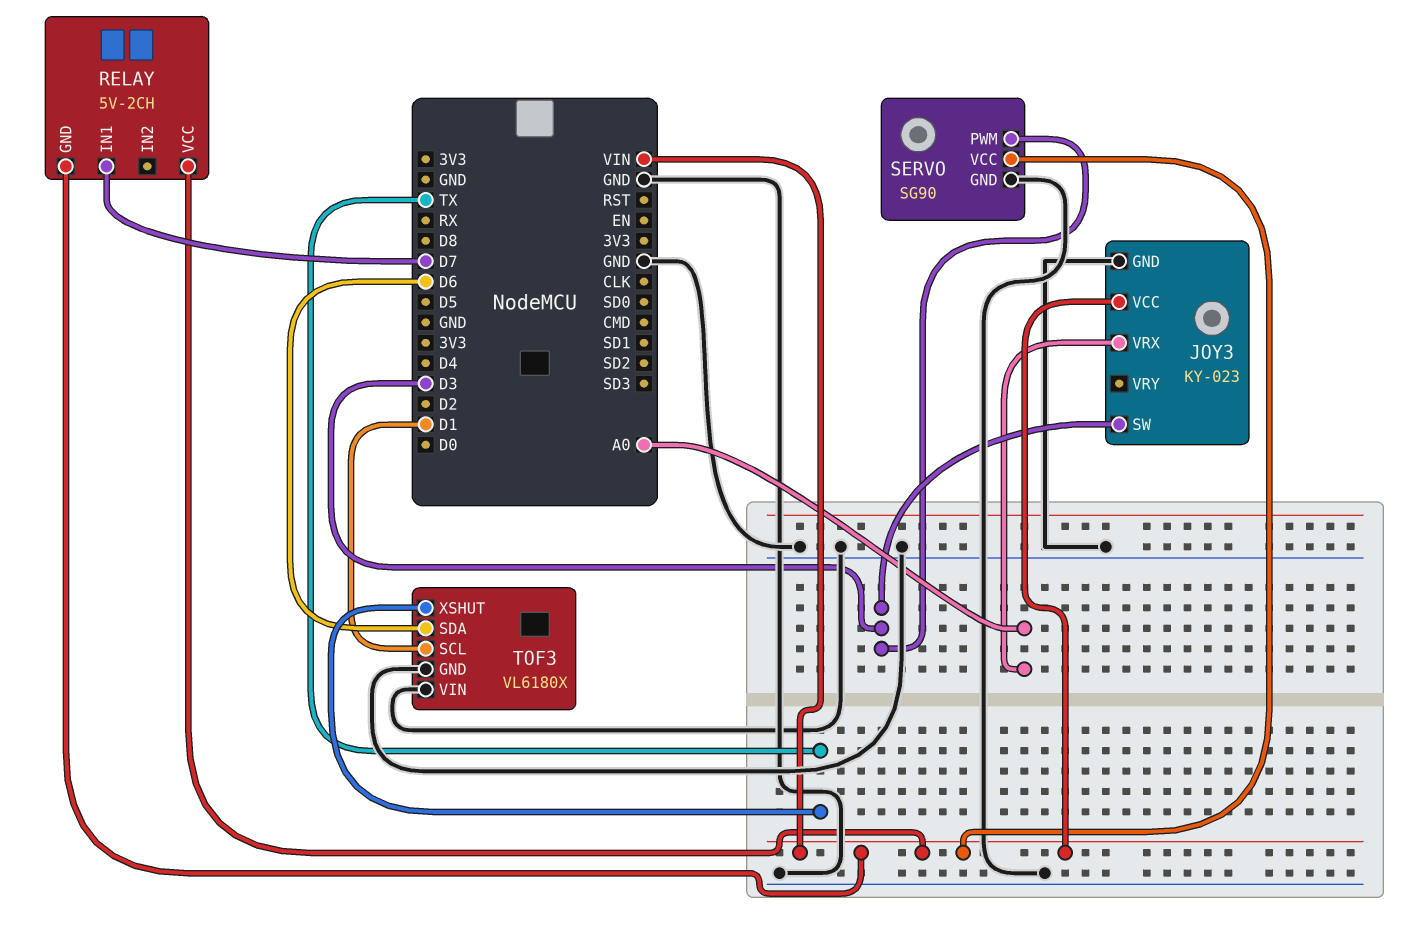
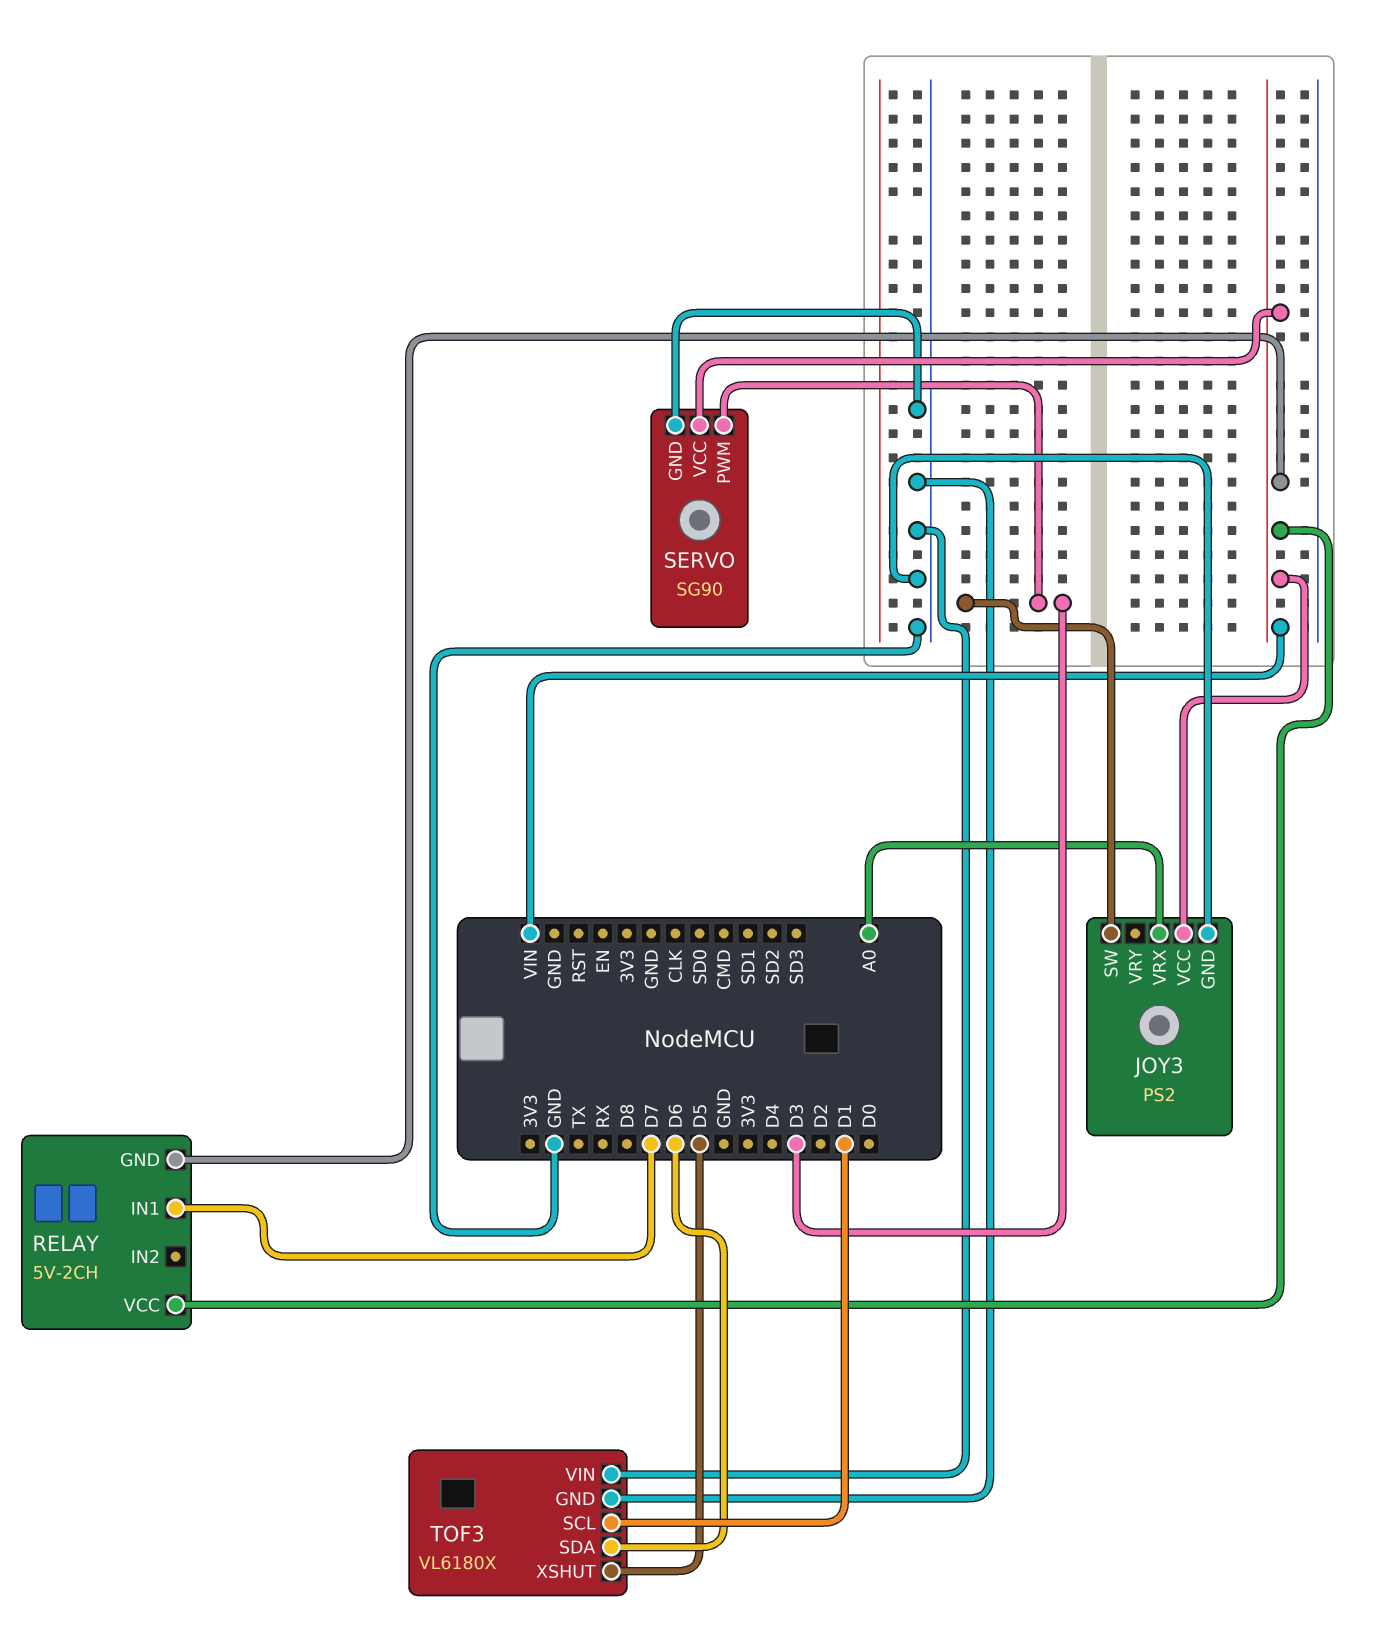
JOY3: KY-023 -> PS2
TOF3 pin XSHUT: TX -> D5

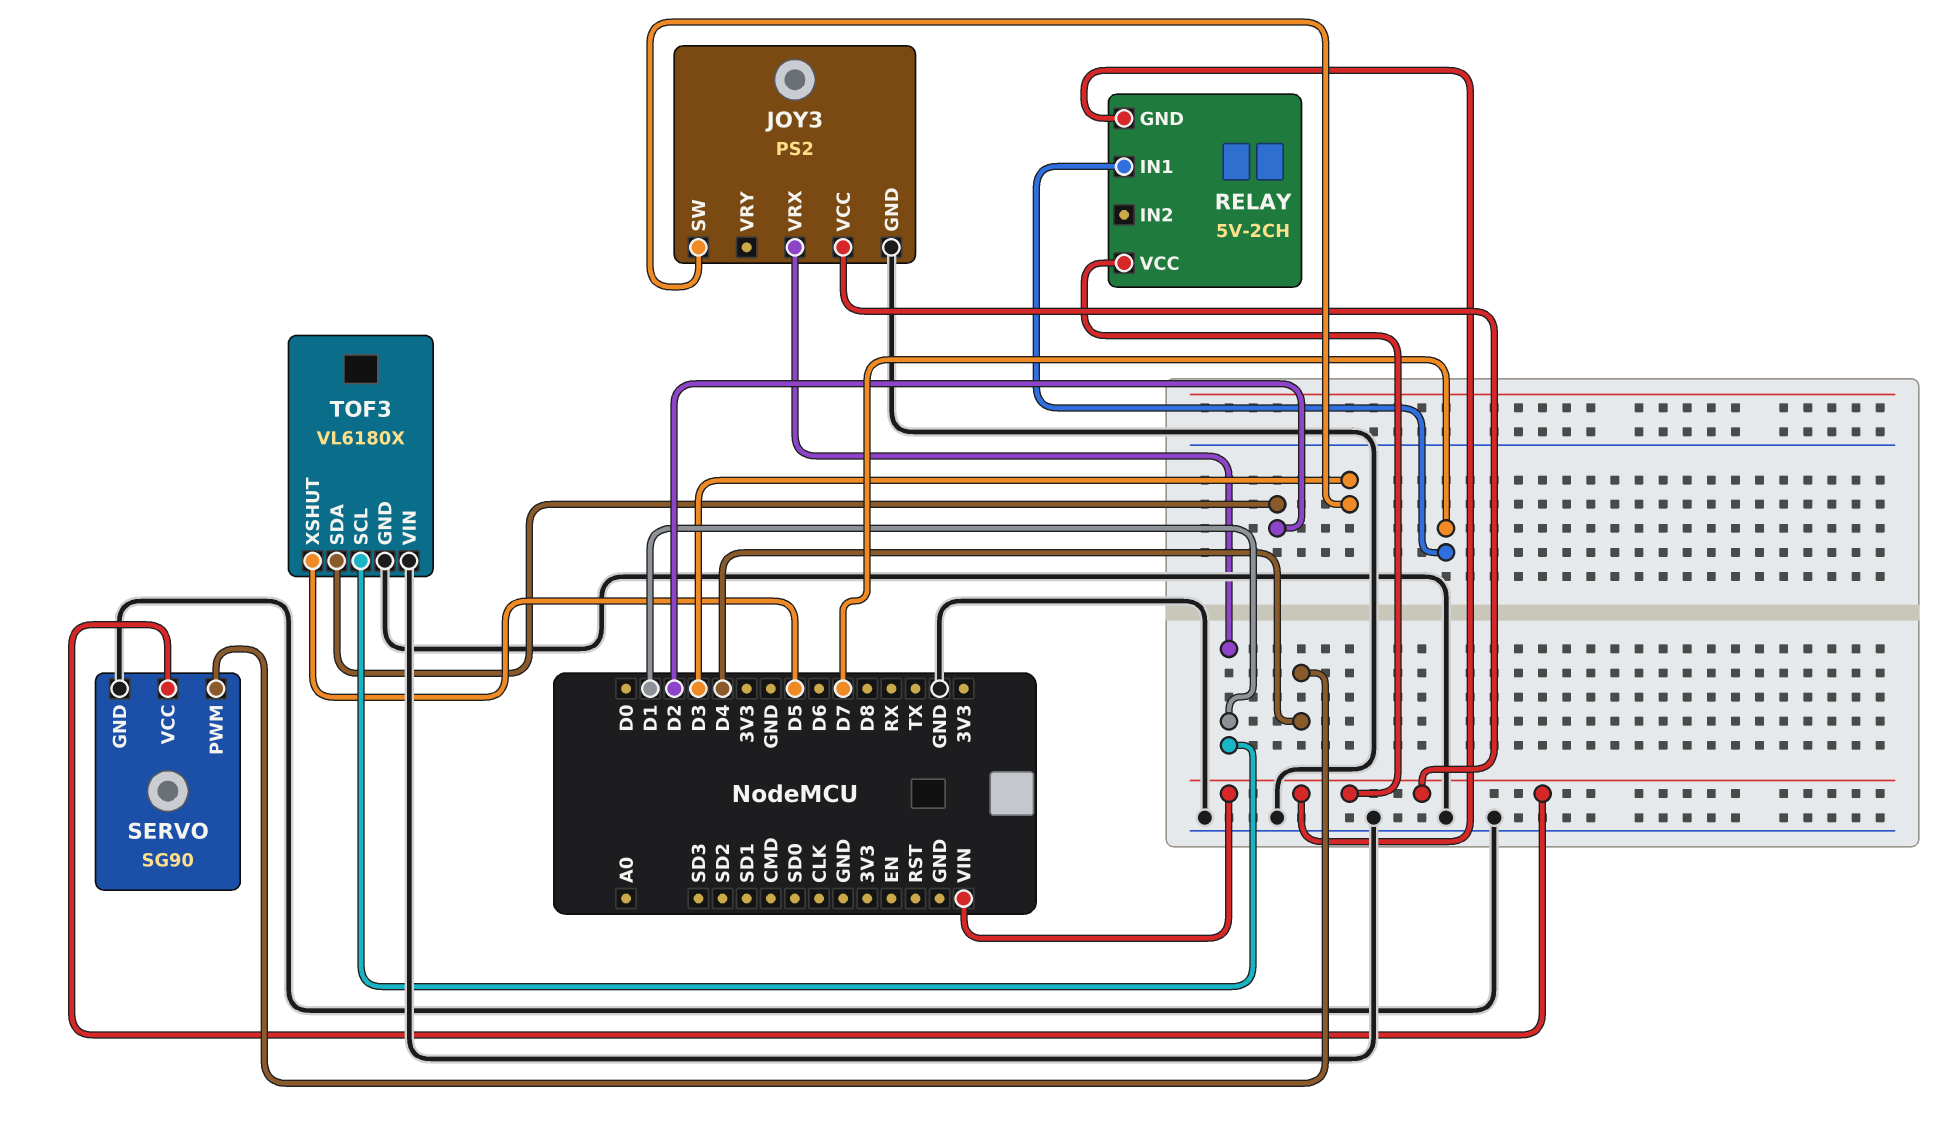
JOY3 pin VRX: A0 -> D1
SERVO pin PWM: D3 -> D4
TOF3 pin SDA: D6 -> D2

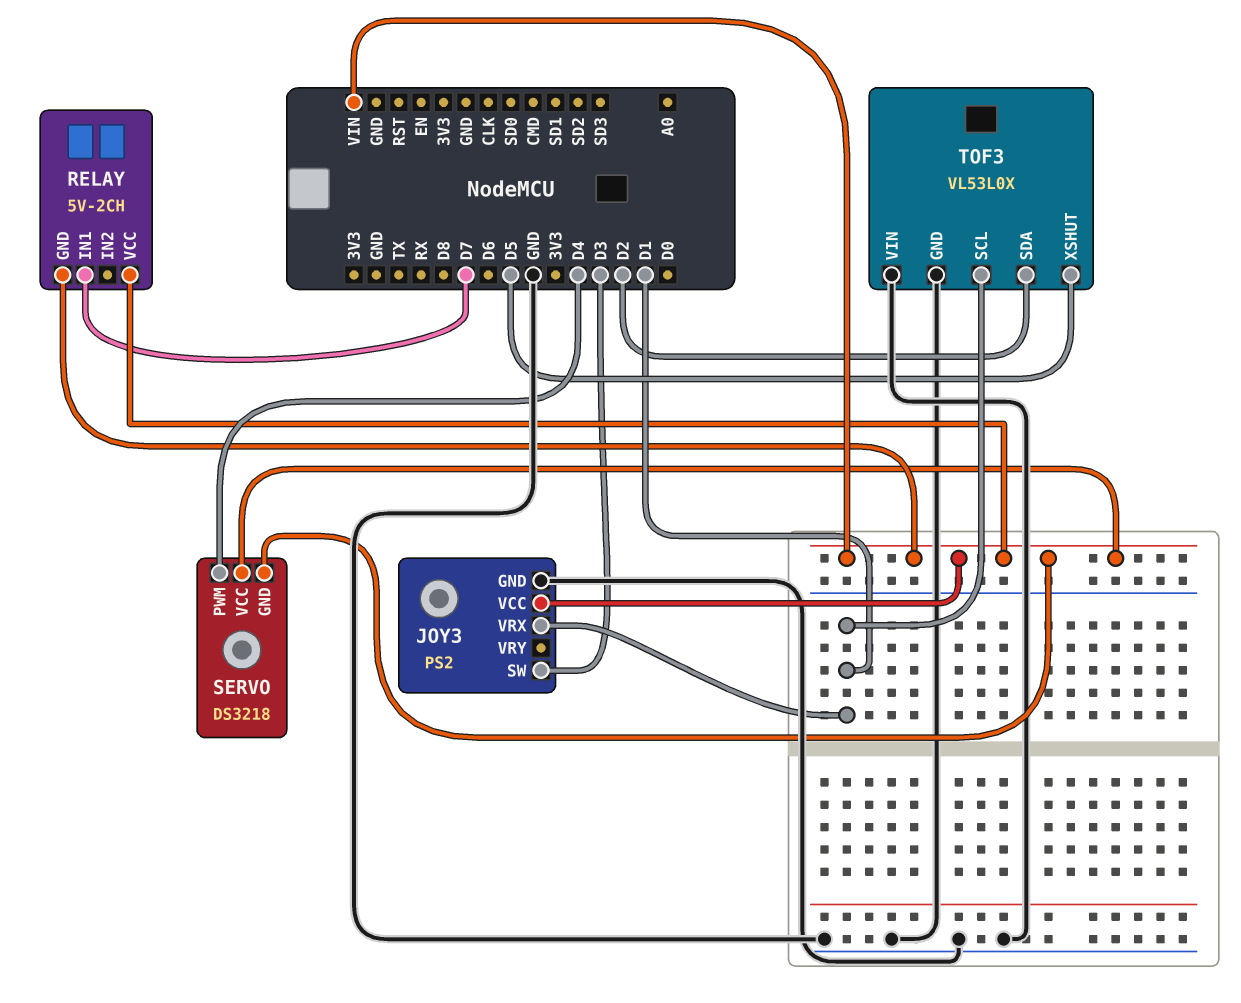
SERVO: SG90 -> DS3218
SERVO pin GND: GND -> VIN
TOF3: VL6180X -> VL53L0X

